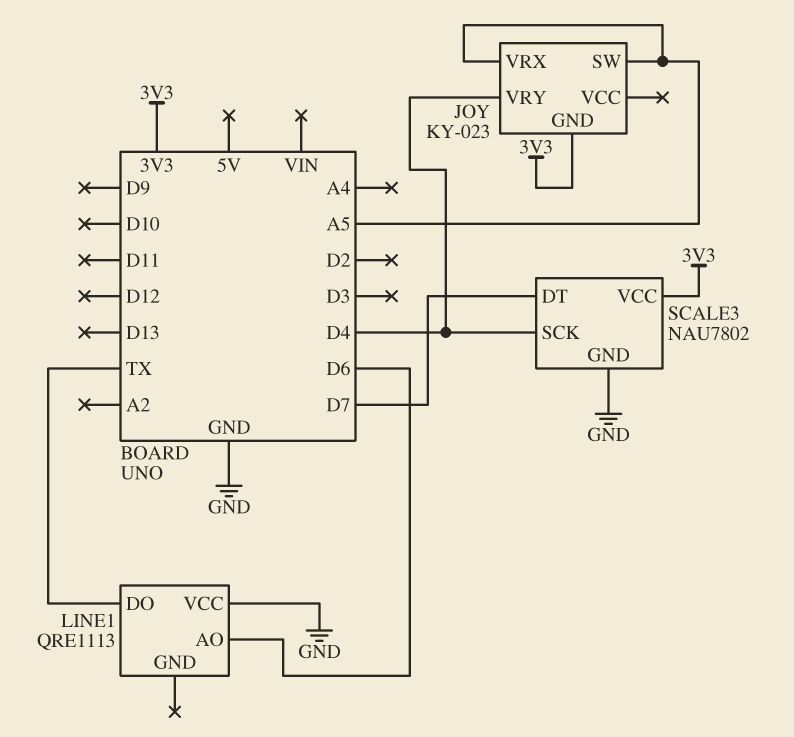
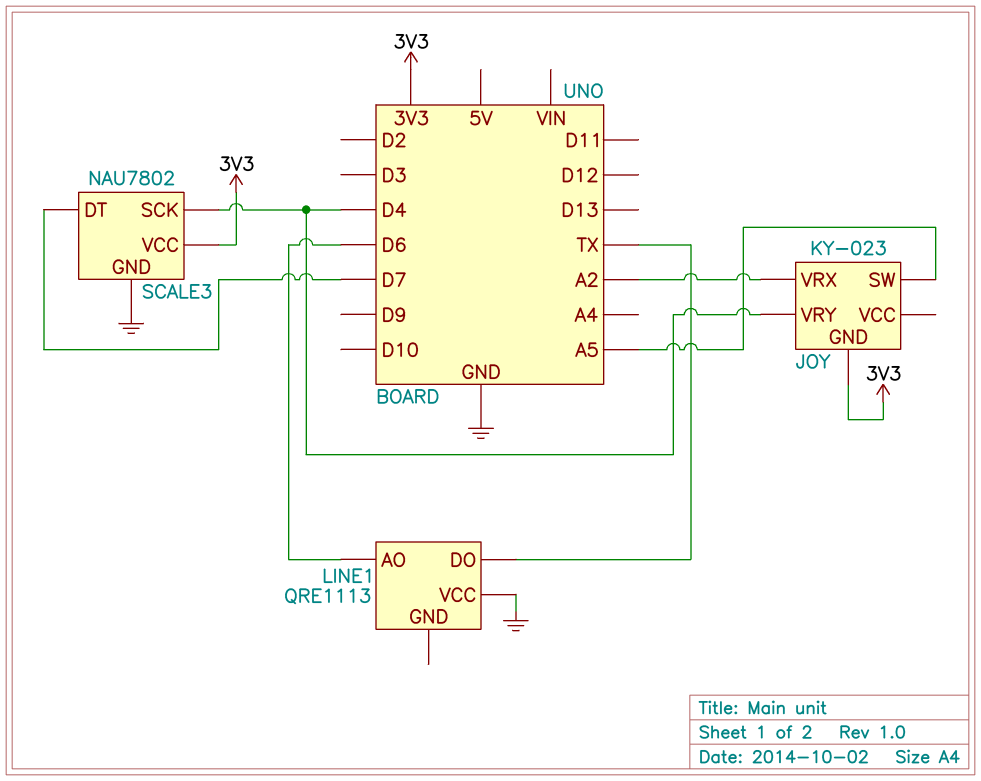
JOY pin VRX: A5 -> A2

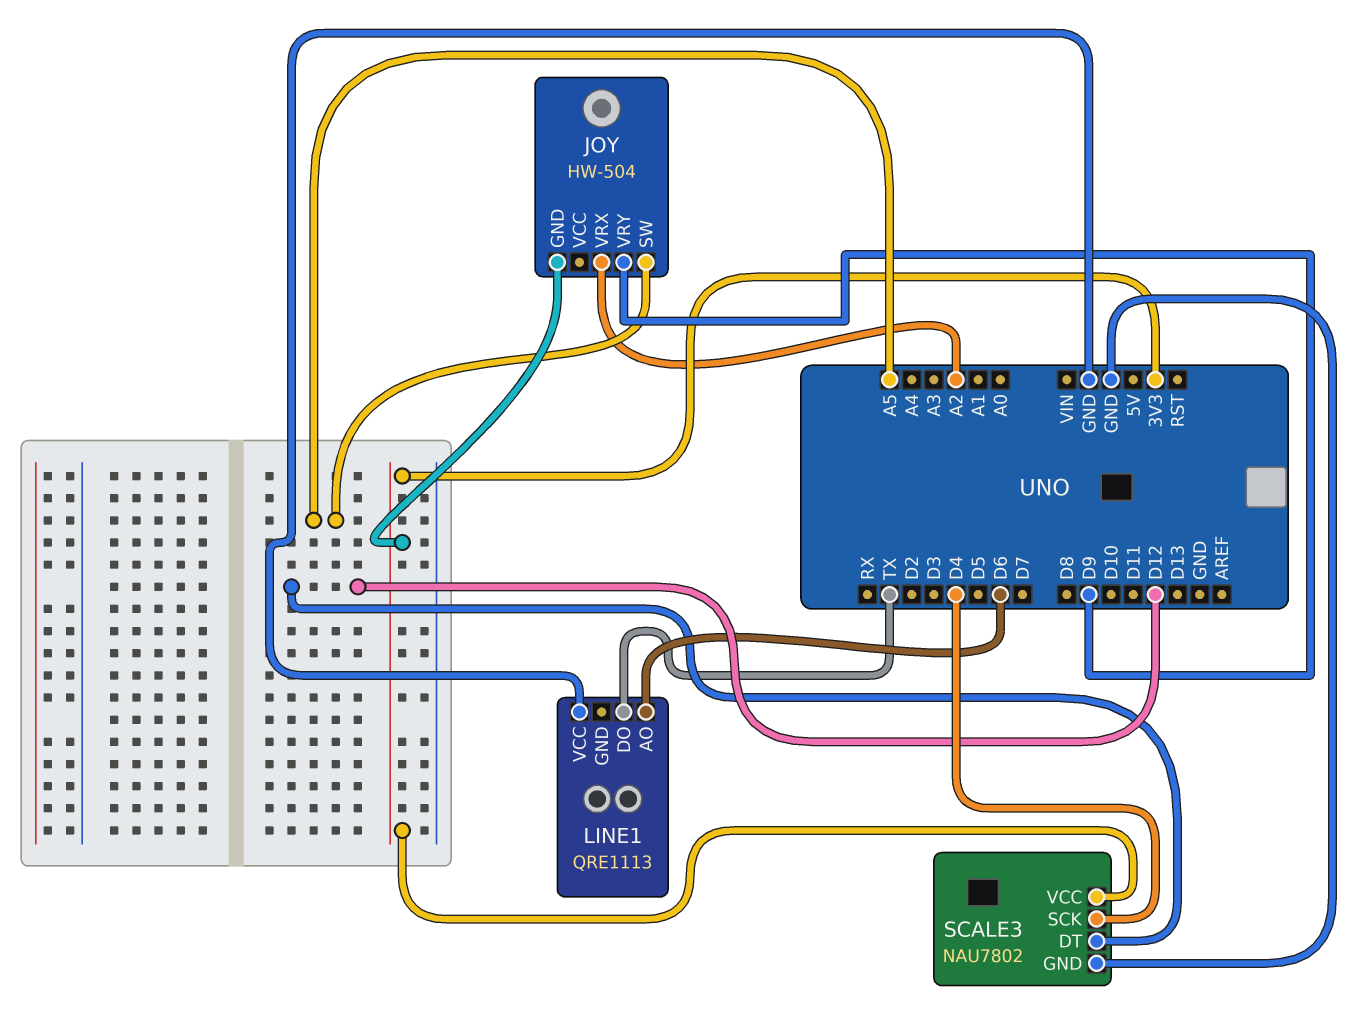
JOY: KY-023 -> HW-504
JOY pin VRY: D4 -> D9
SCALE3 pin DT: D7 -> D12

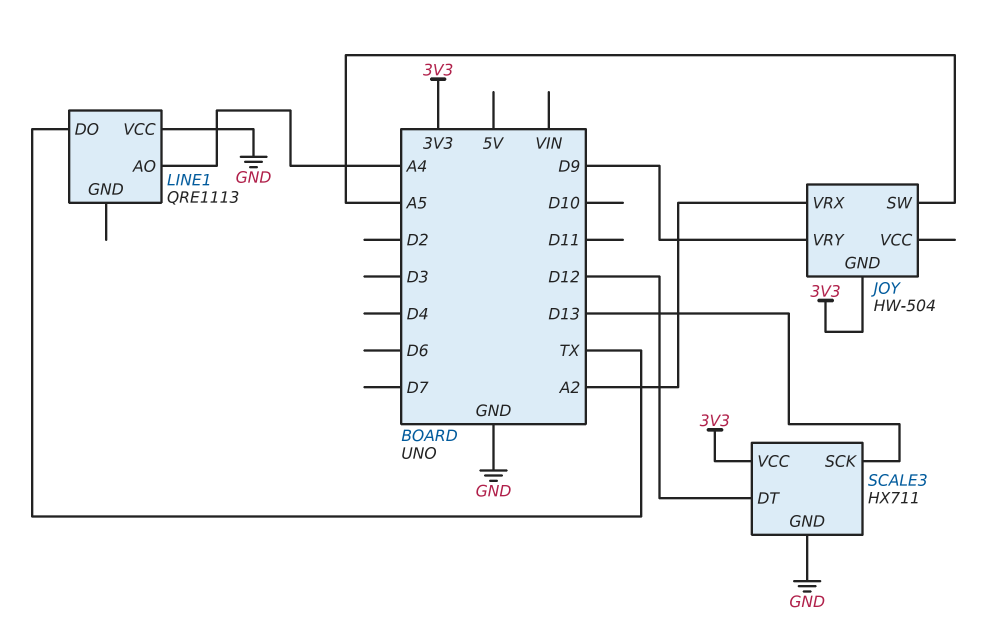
LINE1 pin AO: D6 -> A4
SCALE3: NAU7802 -> HX711
SCALE3 pin SCK: D4 -> D13

